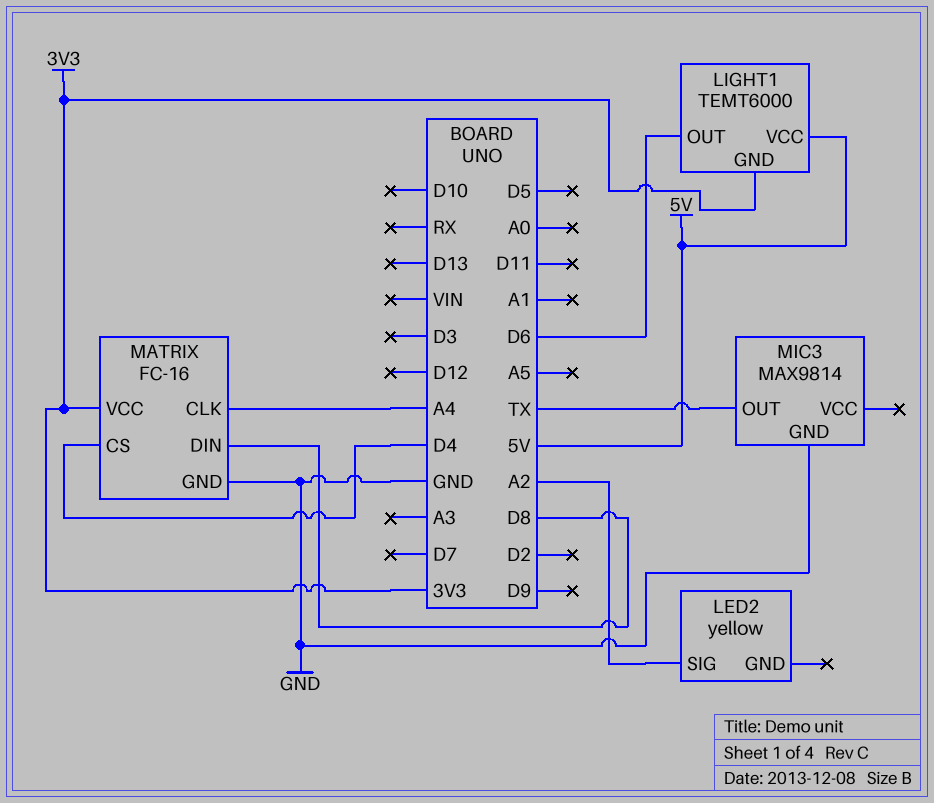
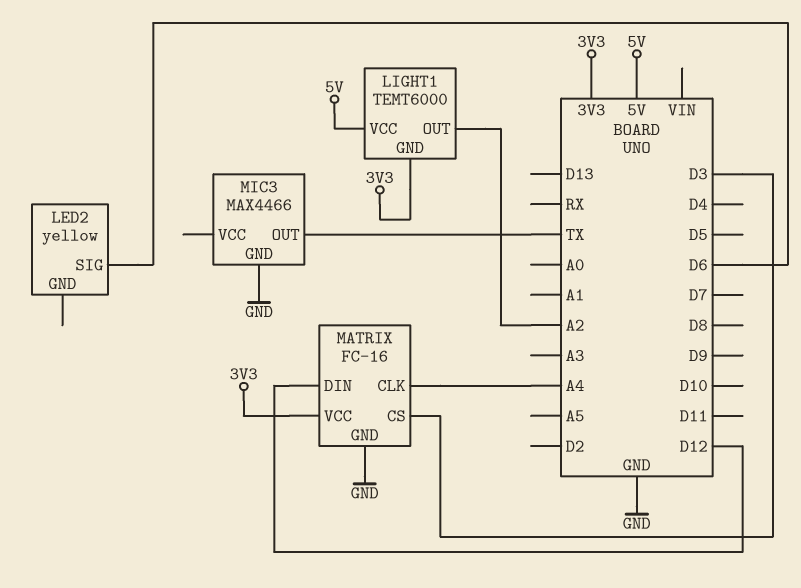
LED2 pin SIG: A2 -> D6
LIGHT1 pin OUT: D6 -> A2
MATRIX pin CS: D4 -> D3
MATRIX pin DIN: D8 -> D12
MIC3: MAX9814 -> MAX4466

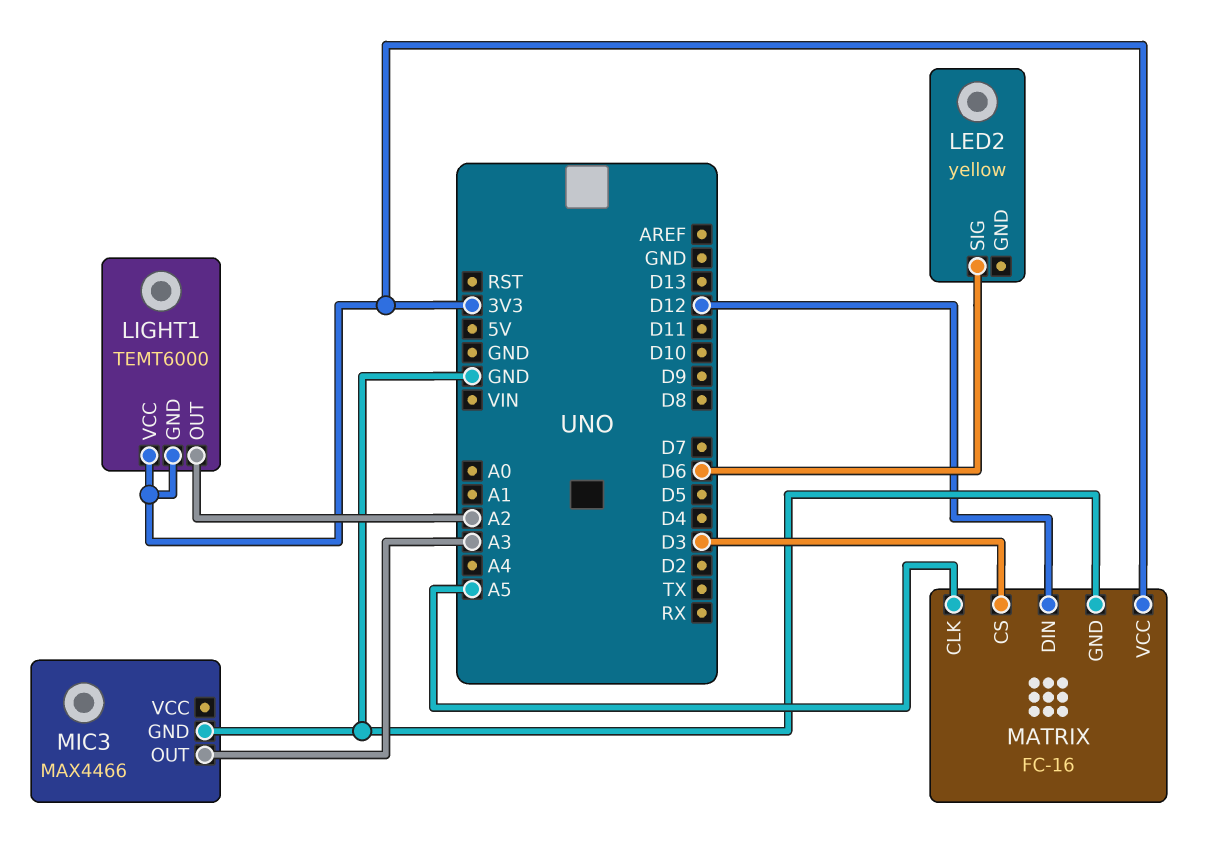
LIGHT1 pin VCC: 5V -> 3V3
MATRIX pin CLK: A4 -> A5
MIC3 pin OUT: TX -> A3

